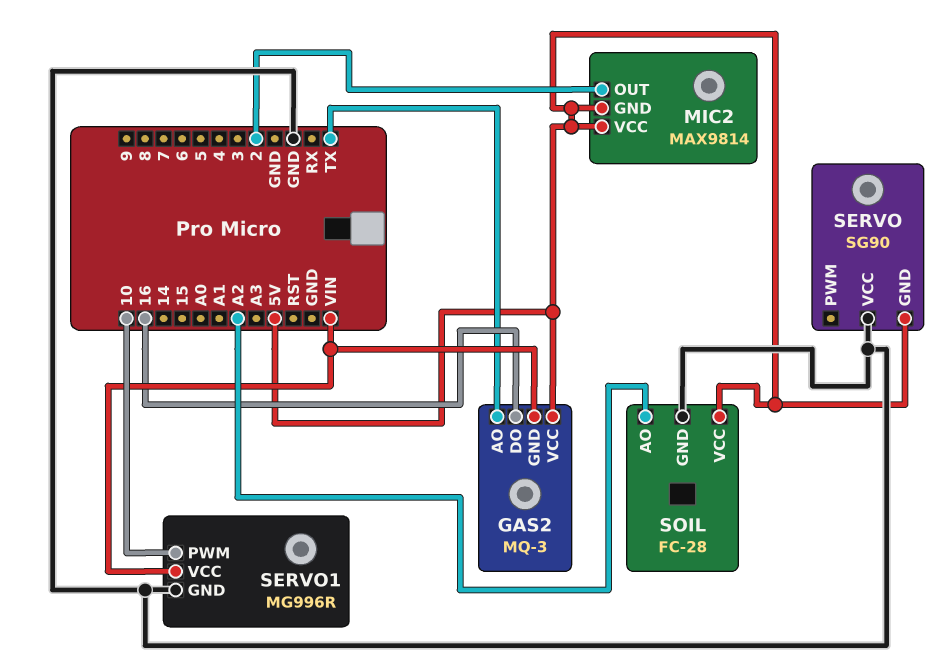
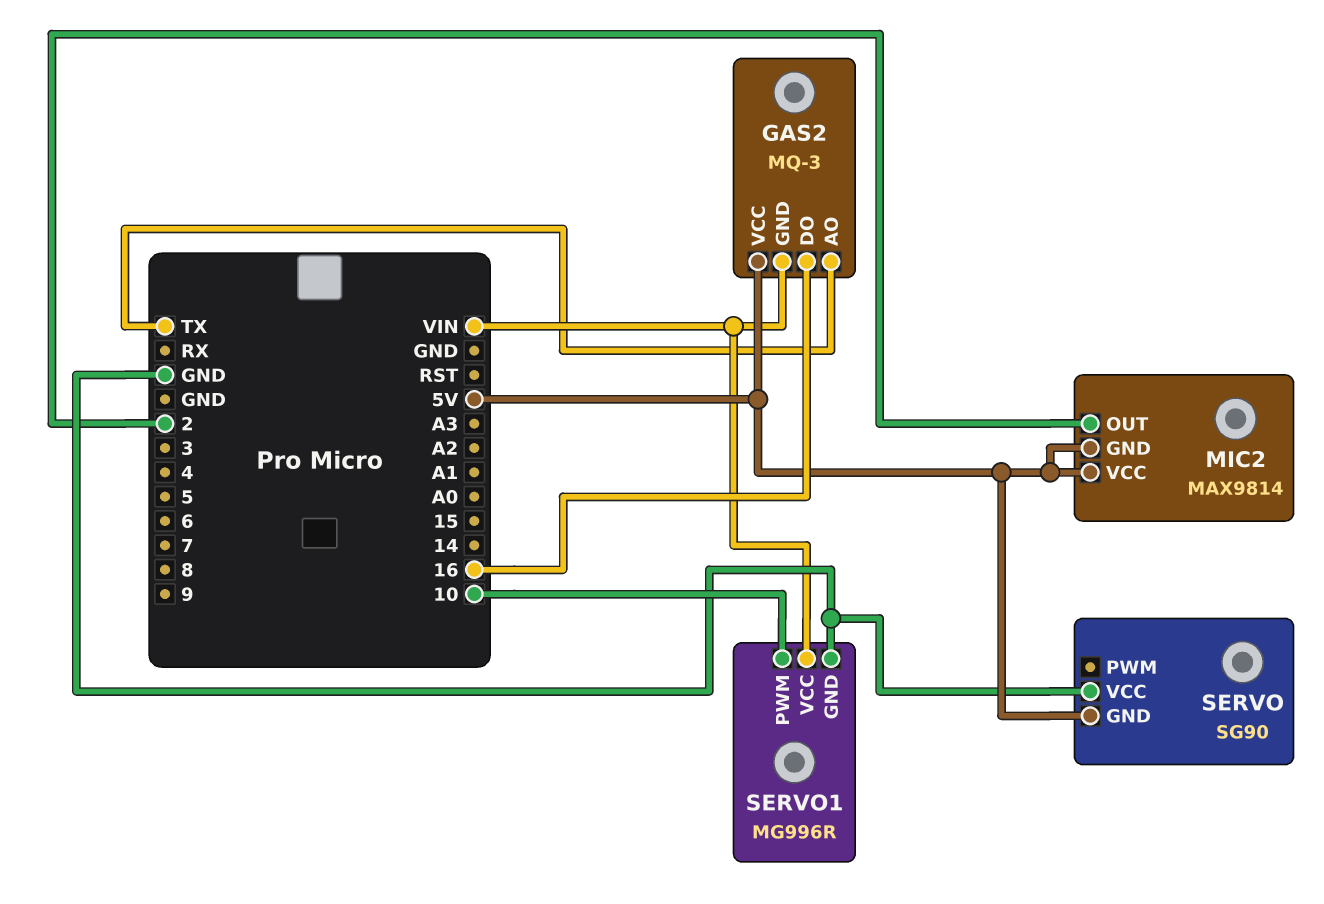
SOIL: FC-28 -> none
SOIL pin AO: A2 -> none
SOIL pin GND: GND -> none
SOIL pin VCC: 5V -> none

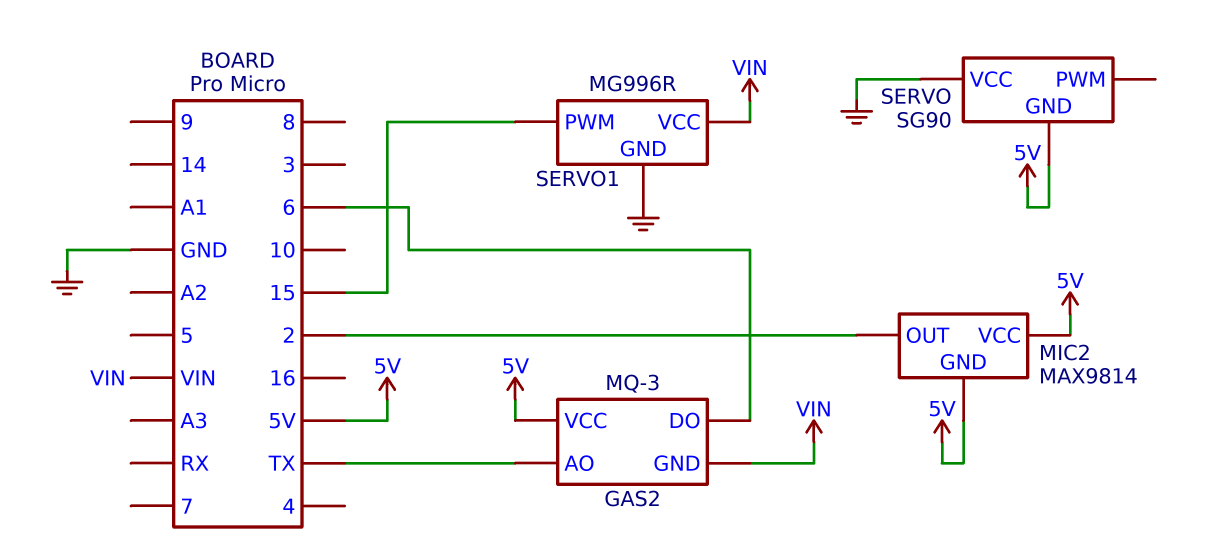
GAS2 pin DO: 16 -> 6
SERVO1 pin PWM: 10 -> 15

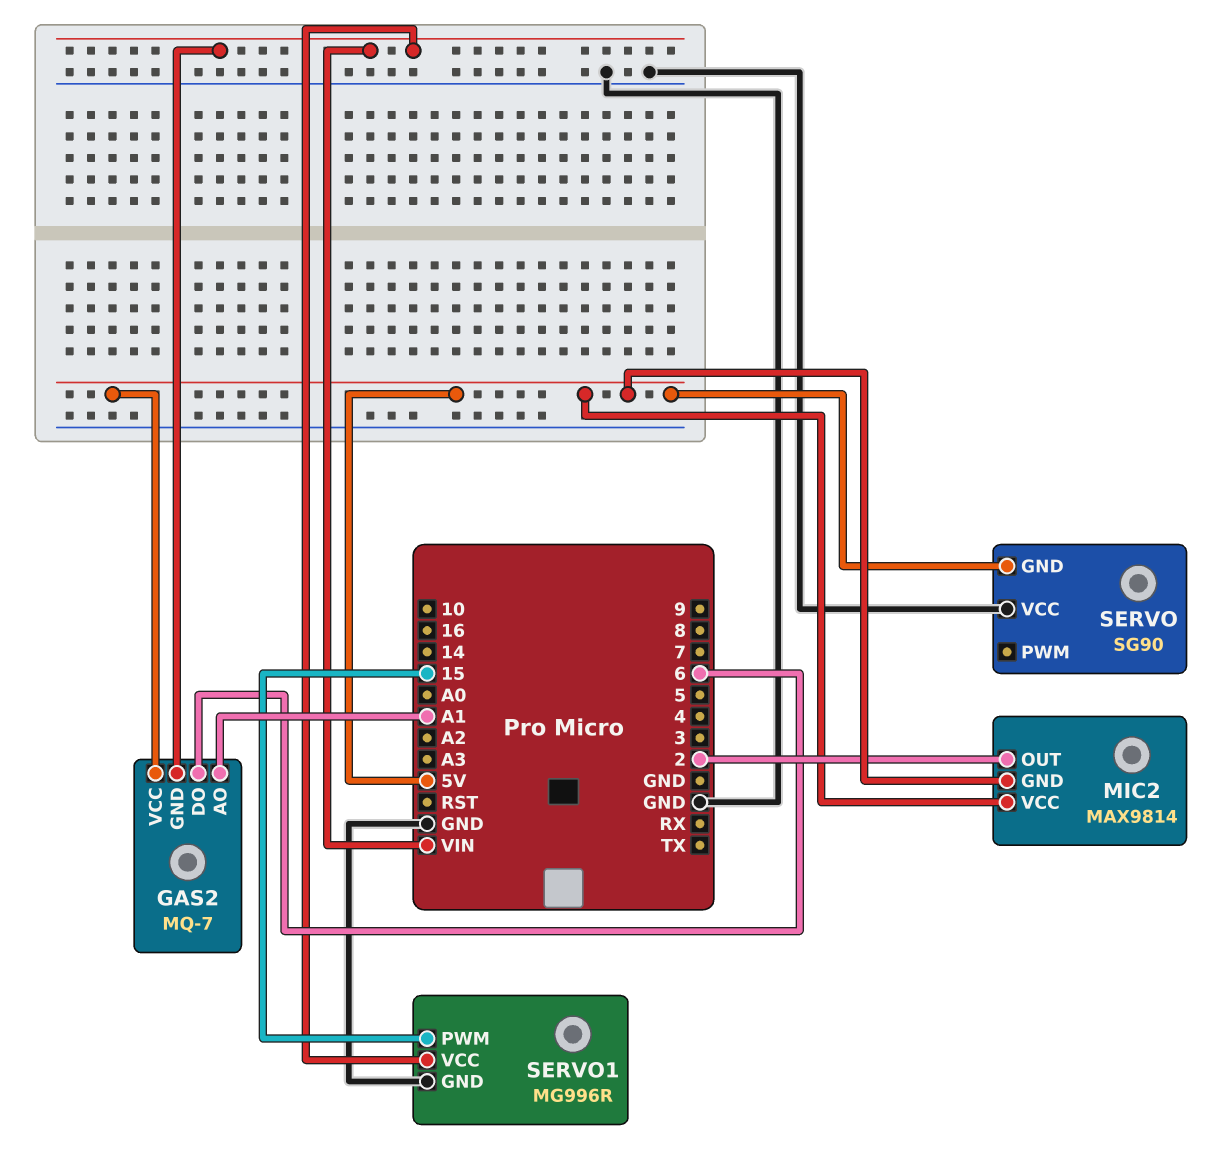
GAS2: MQ-3 -> MQ-7
GAS2 pin AO: TX -> A1

